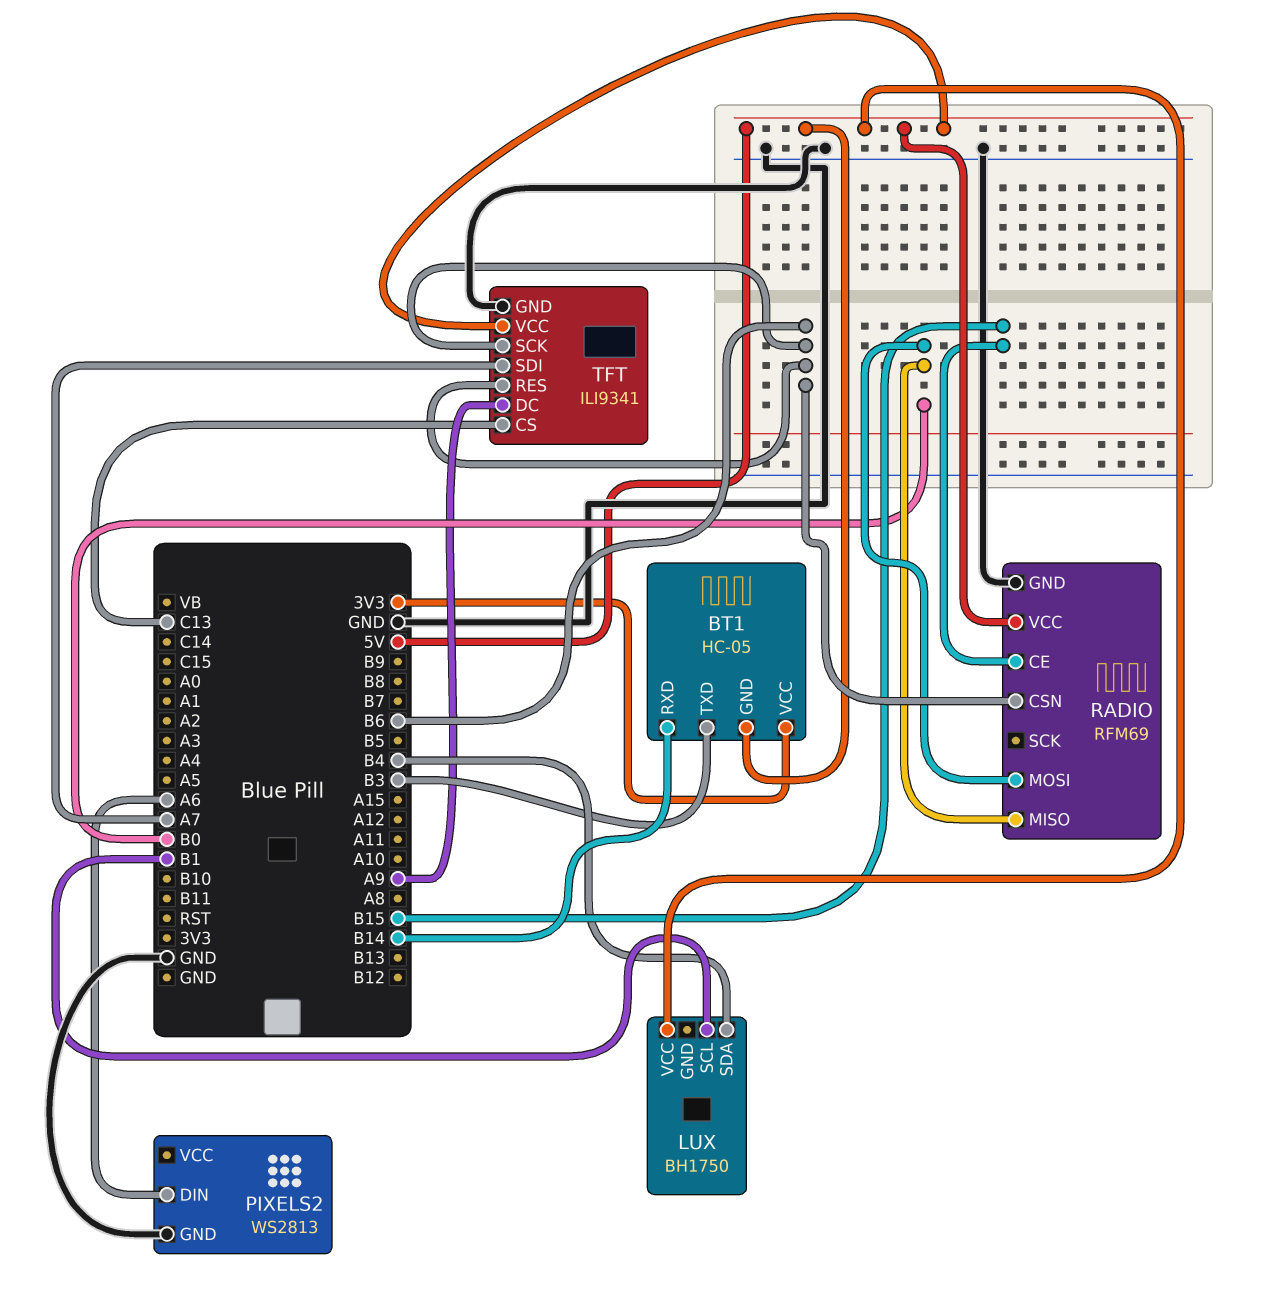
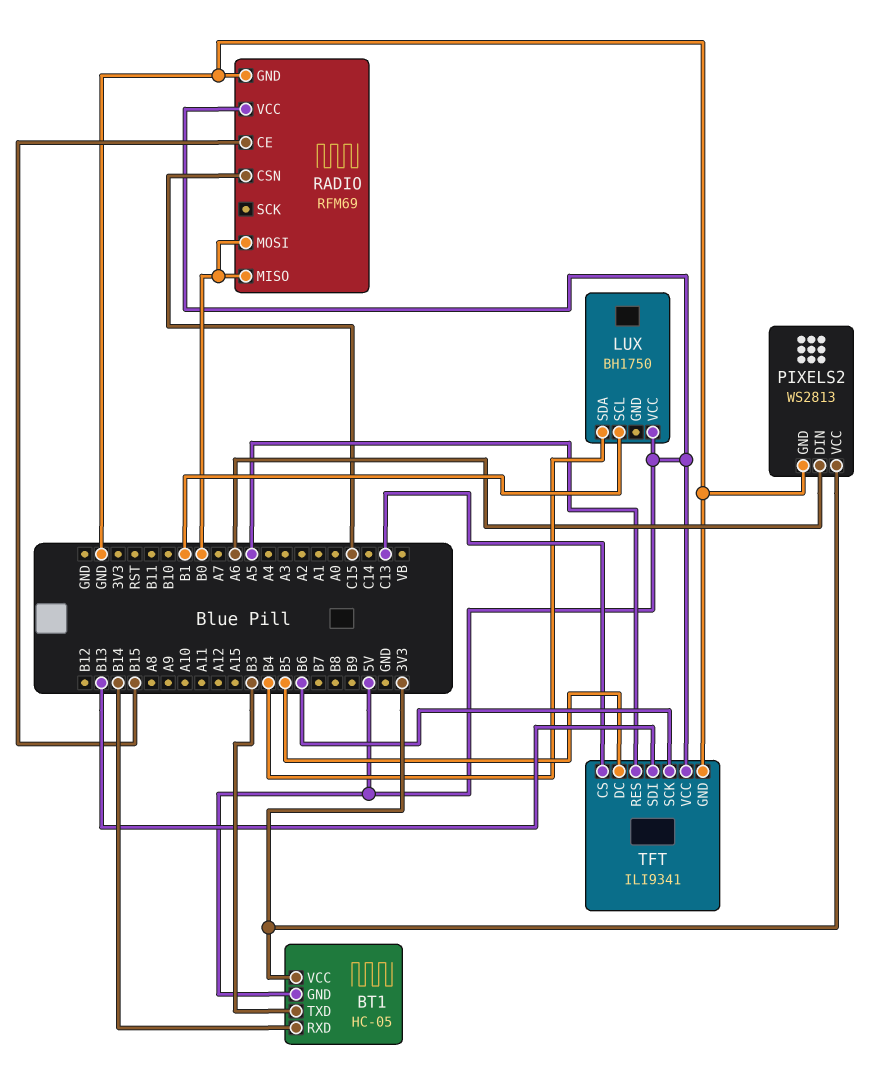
PIXELS2 pin VCC: none -> 3V3
RADIO pin CSN: B6 -> C15
TFT pin DC: A9 -> B5
TFT pin RES: B6 -> A5
TFT pin SDI: A7 -> B13

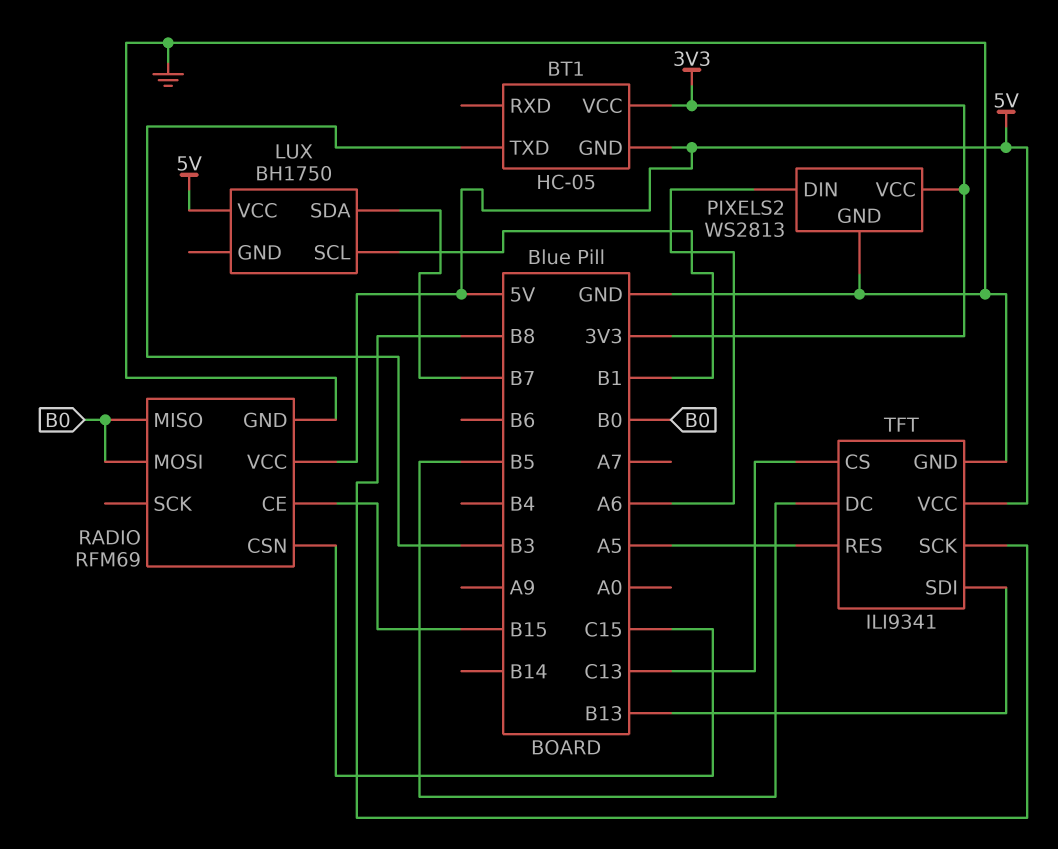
BT1 pin RXD: B14 -> none
LUX pin SDA: B4 -> B7
TFT pin SCK: B6 -> B8

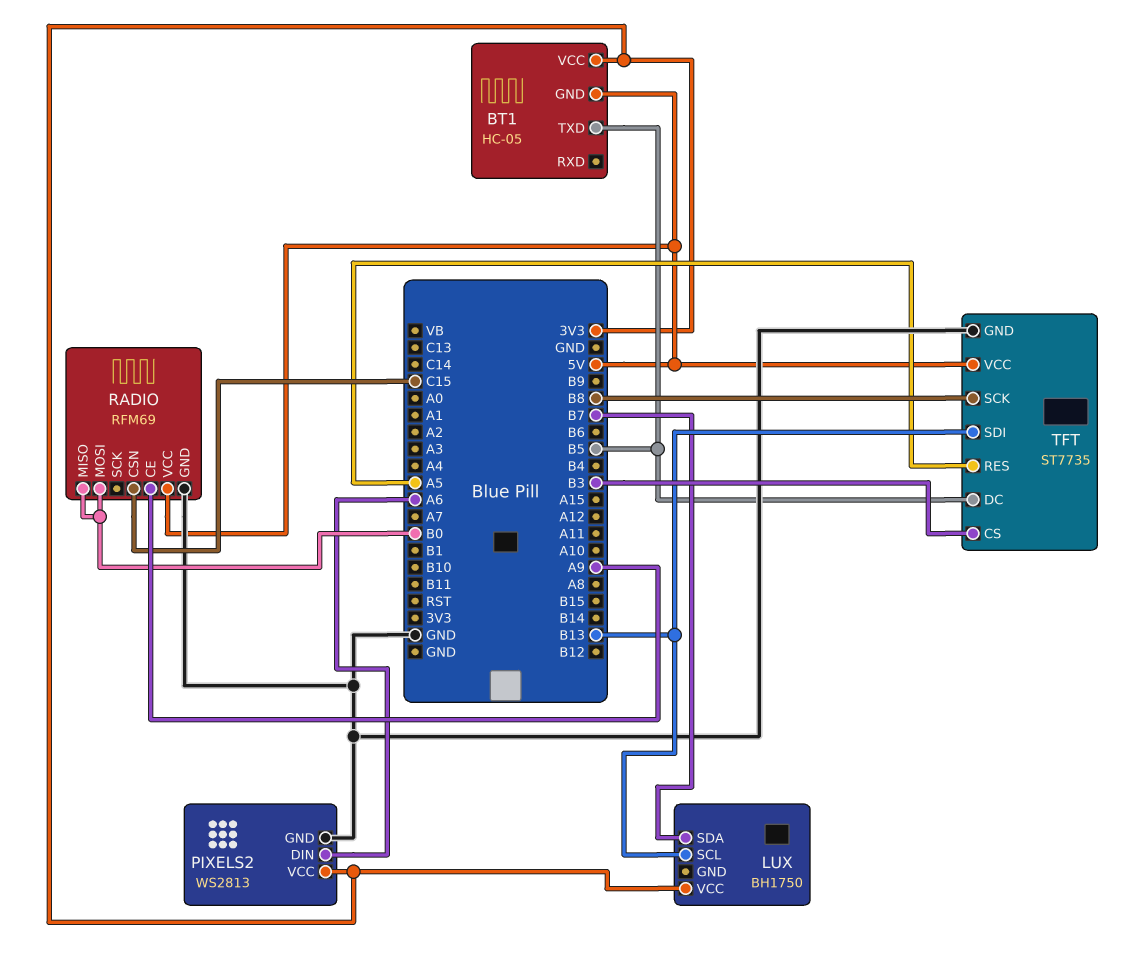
BT1 pin TXD: B3 -> B5
LUX pin SCL: B1 -> B13
LUX pin VCC: 5V -> 3V3
RADIO pin CE: B15 -> A9
TFT: ILI9341 -> ST7735
TFT pin CS: C13 -> B3

